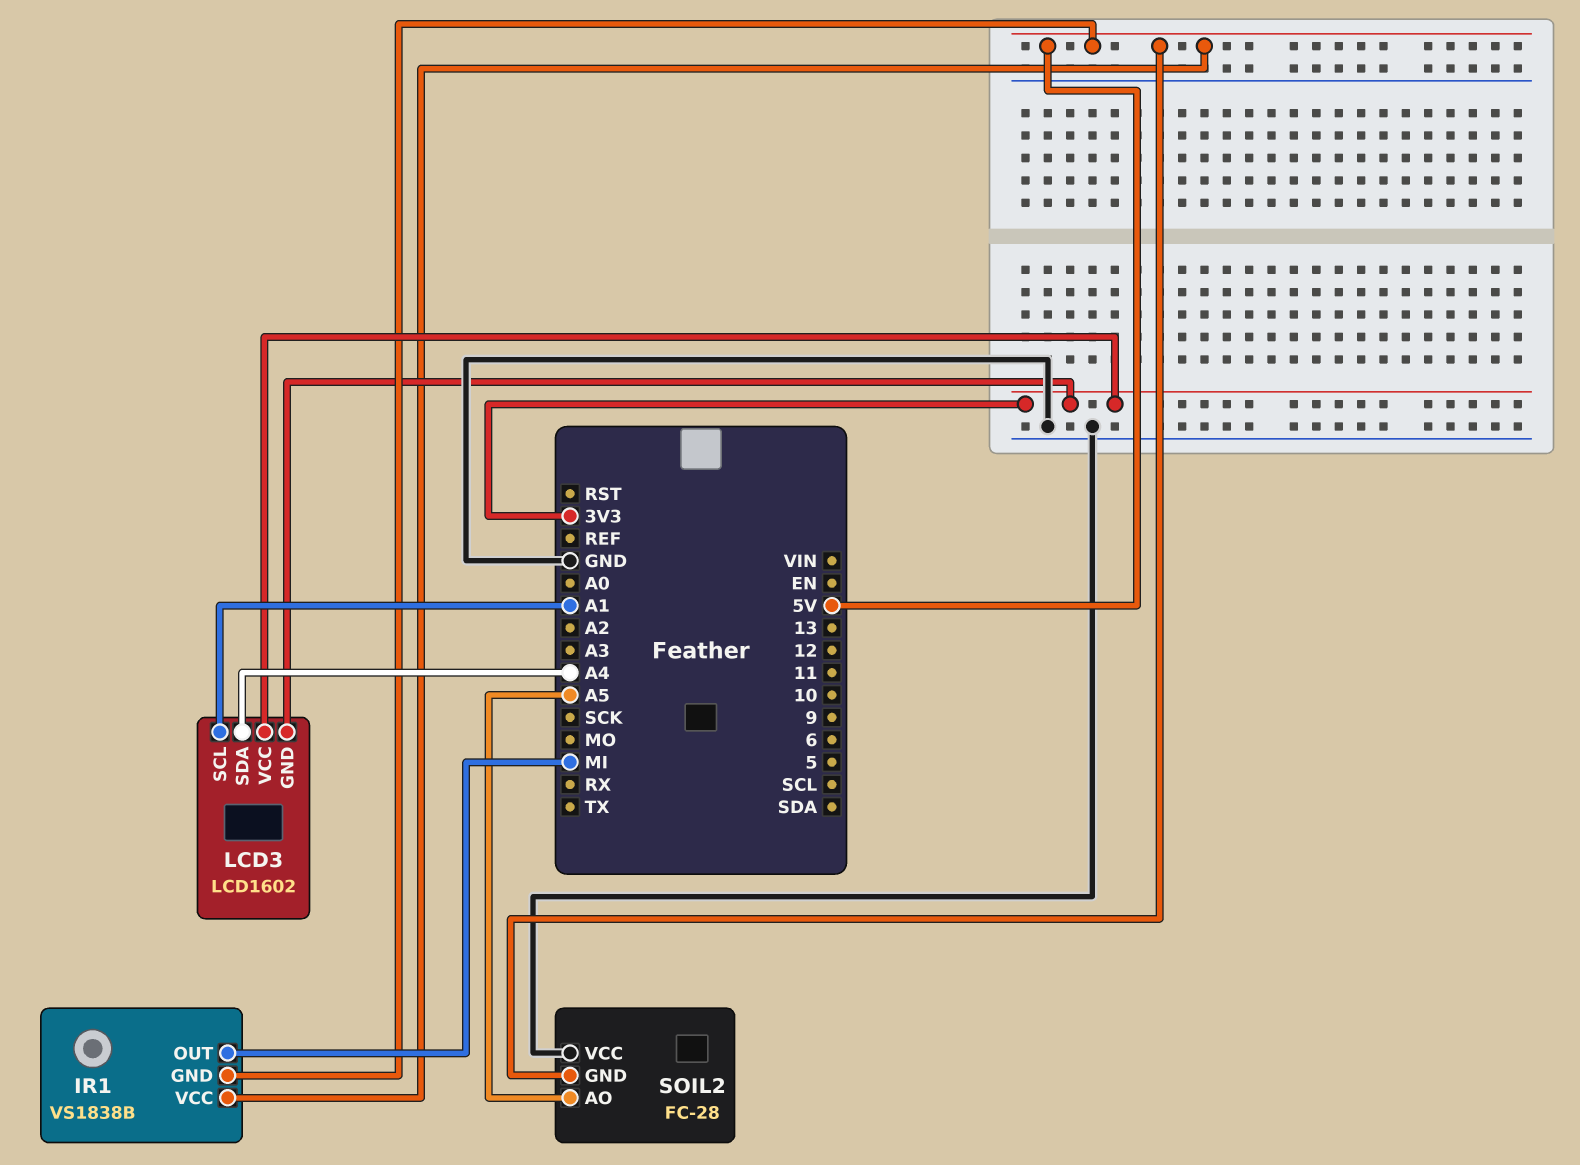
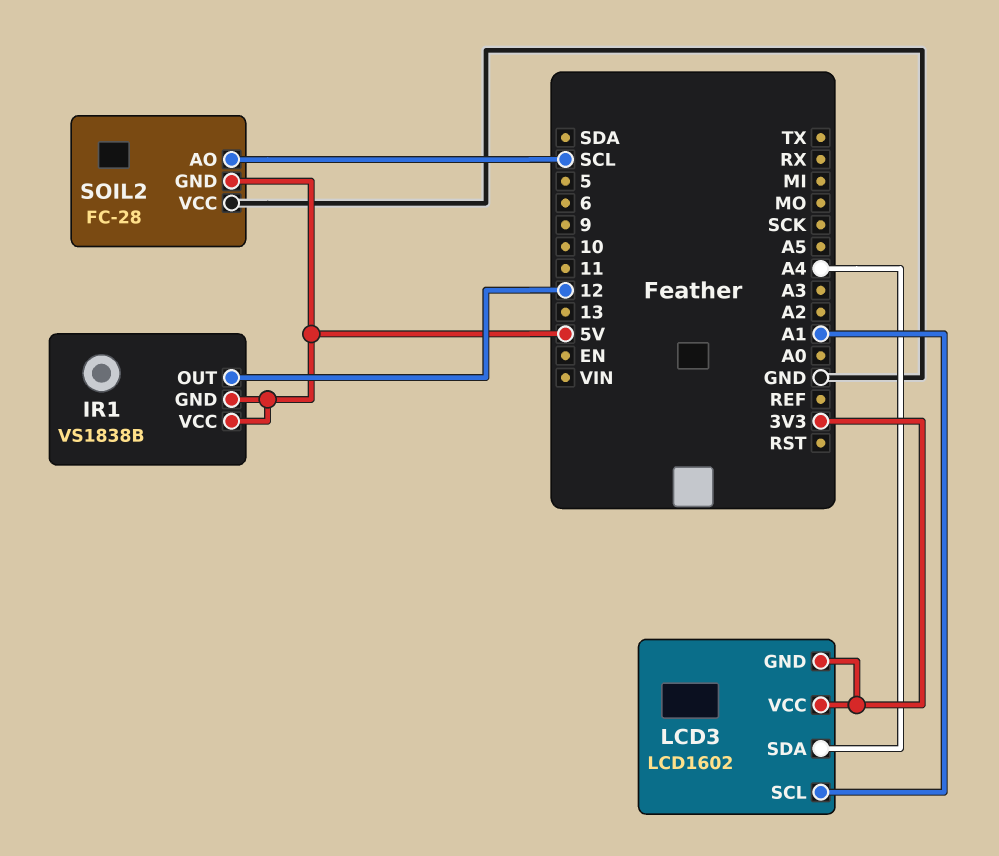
IR1 pin OUT: MI -> 12
SOIL2 pin AO: A5 -> SCL

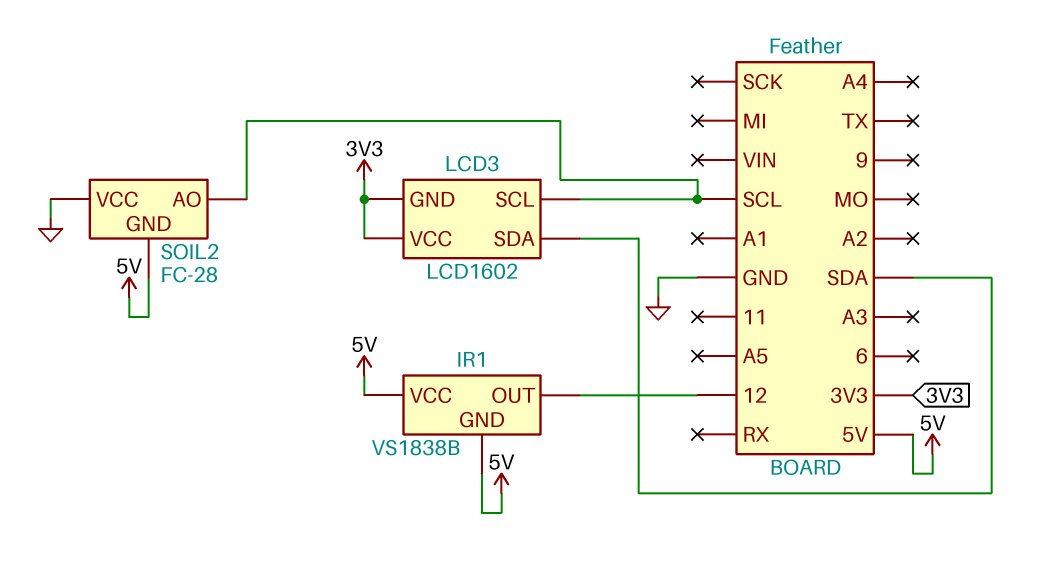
LCD3 pin SCL: A1 -> SCL
LCD3 pin SDA: A4 -> SDA

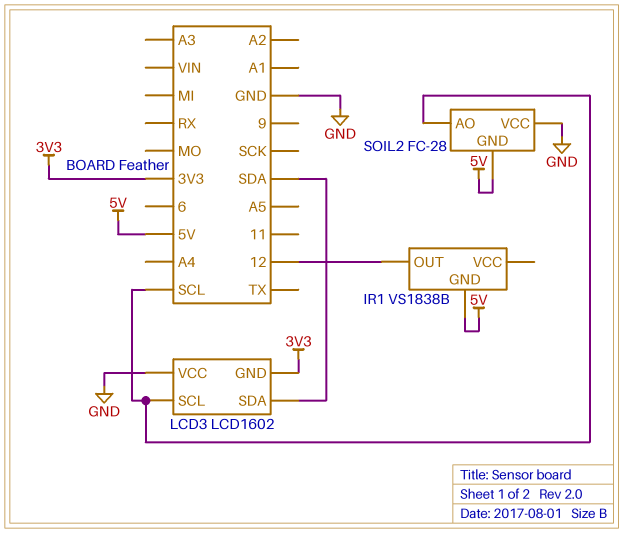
IR1 pin VCC: 5V -> none
LCD3 pin VCC: 3V3 -> GND

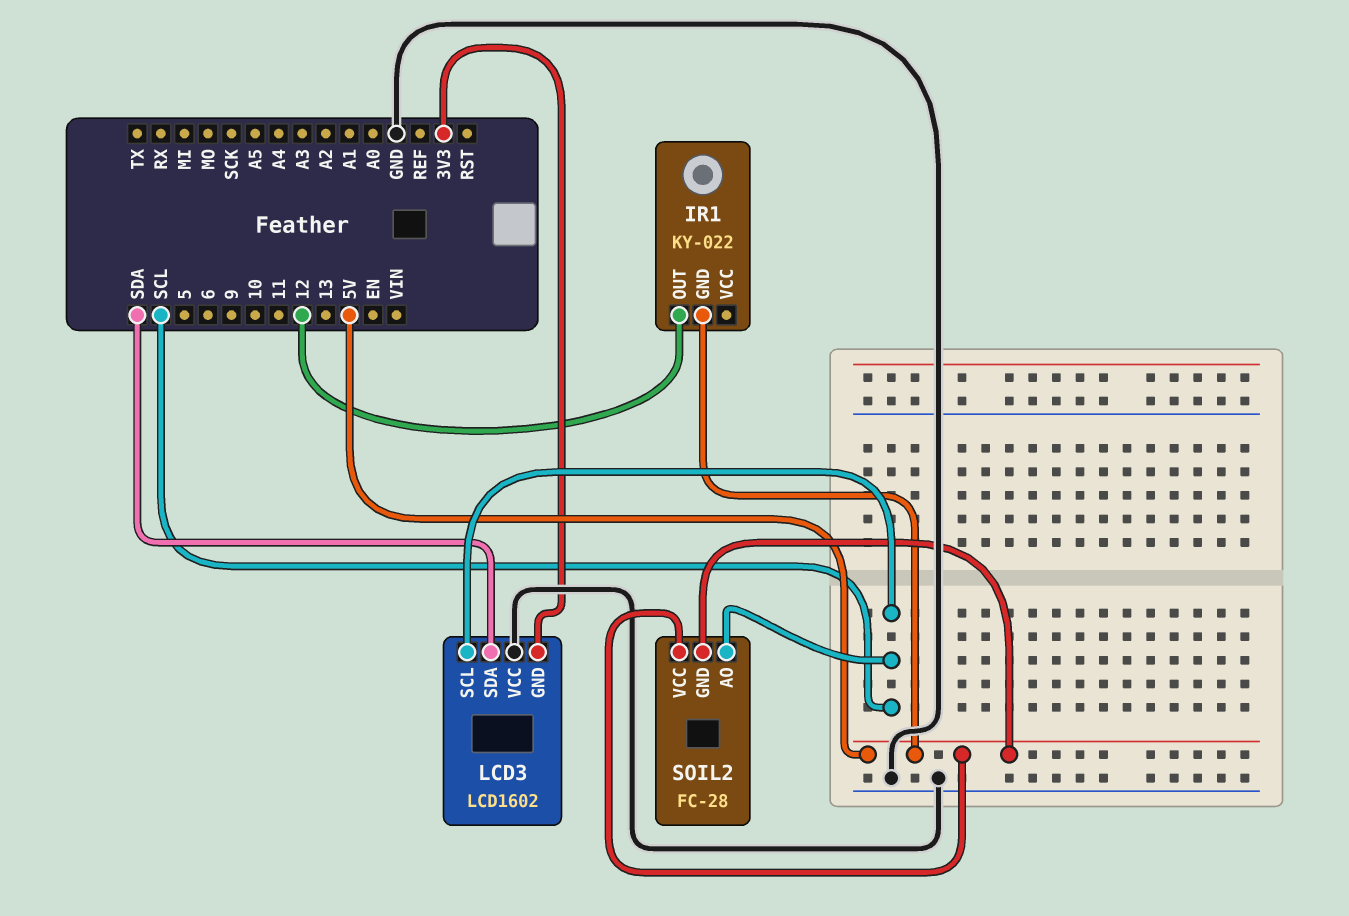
IR1: VS1838B -> KY-022
SOIL2 pin VCC: GND -> 5V

